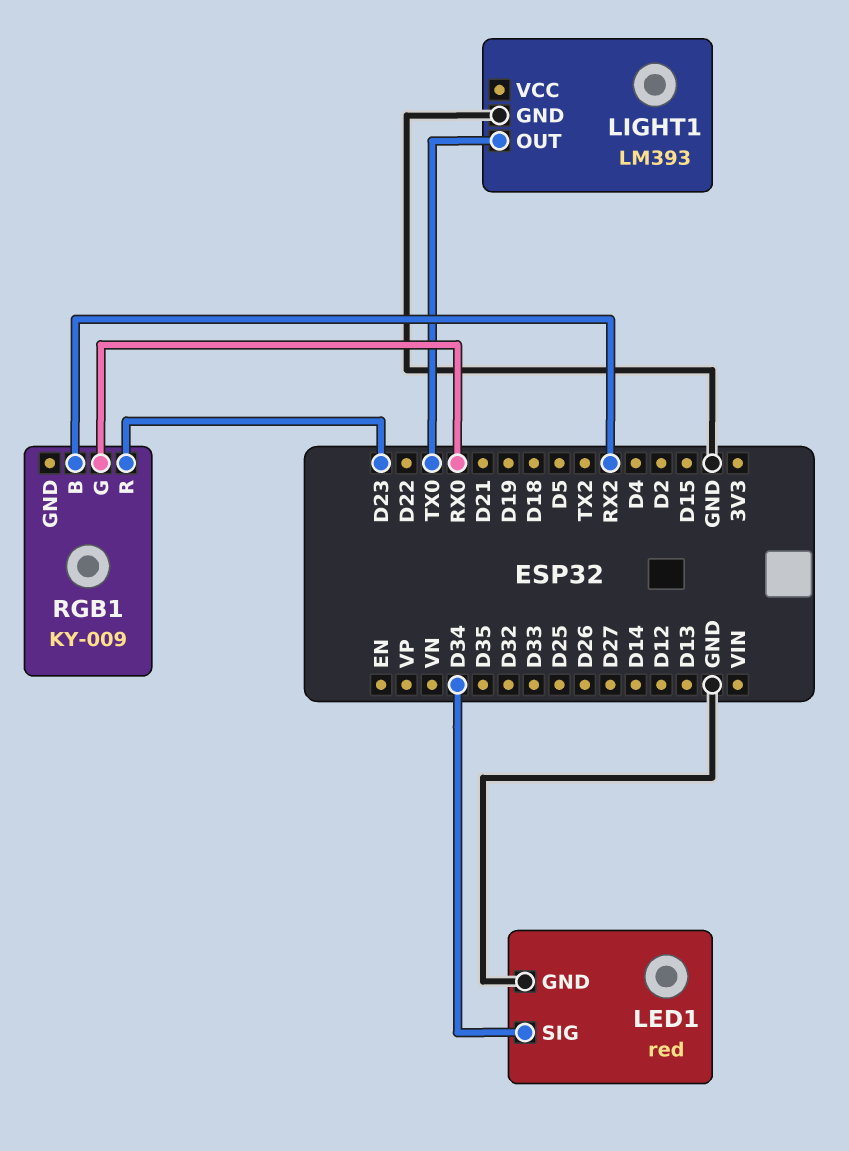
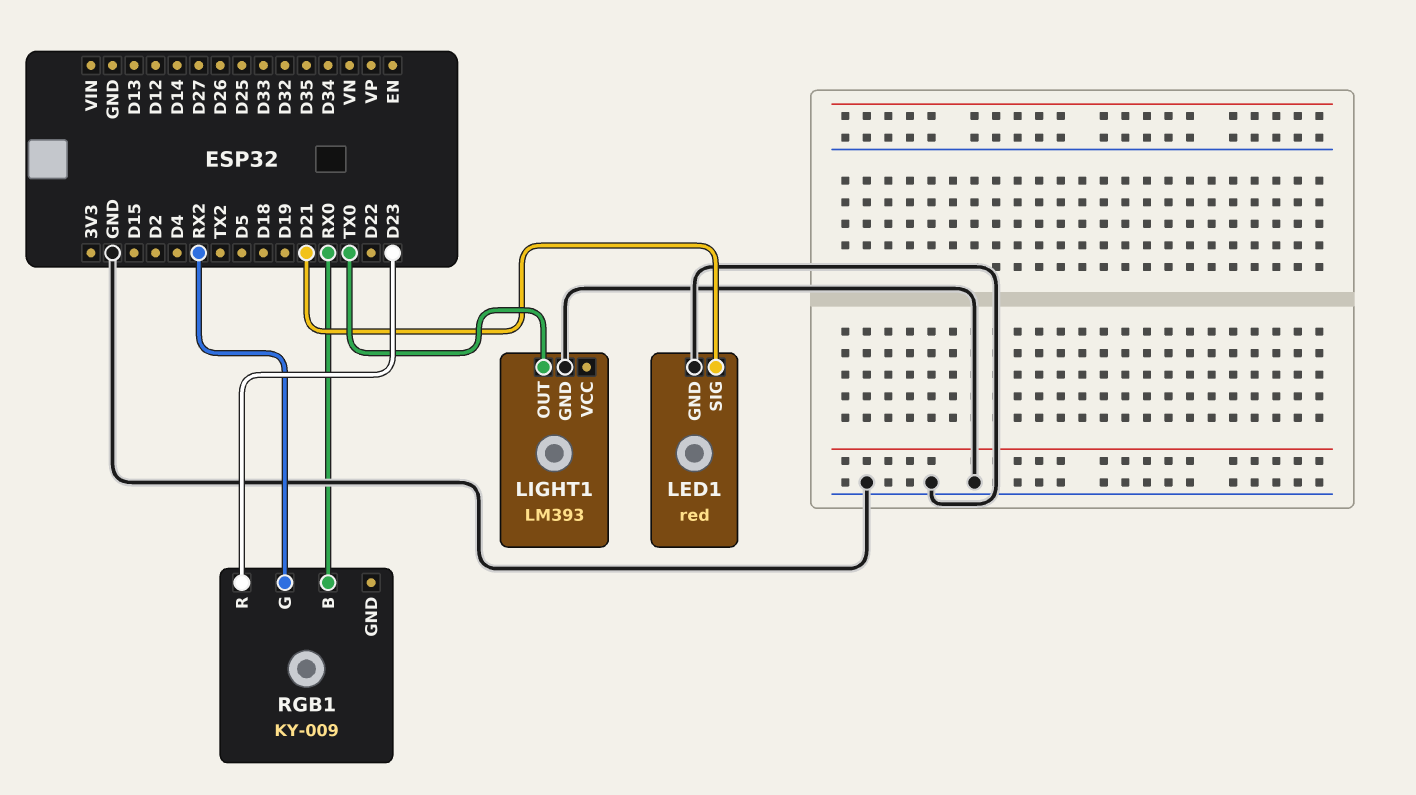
LED1 pin SIG: D34 -> D21
RGB1 pin B: RX2 -> RX0
RGB1 pin G: RX0 -> RX2

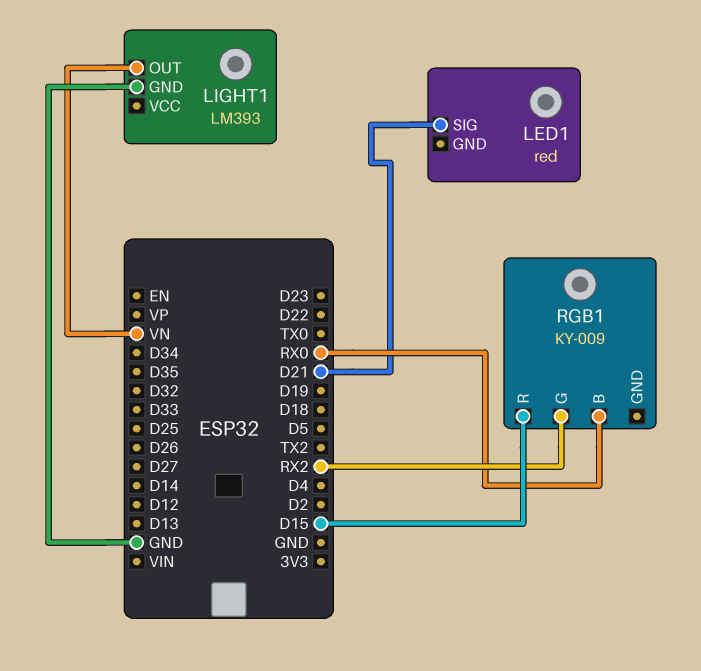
LED1 pin GND: GND -> none
LIGHT1 pin OUT: TX0 -> VN
RGB1 pin R: D23 -> D15

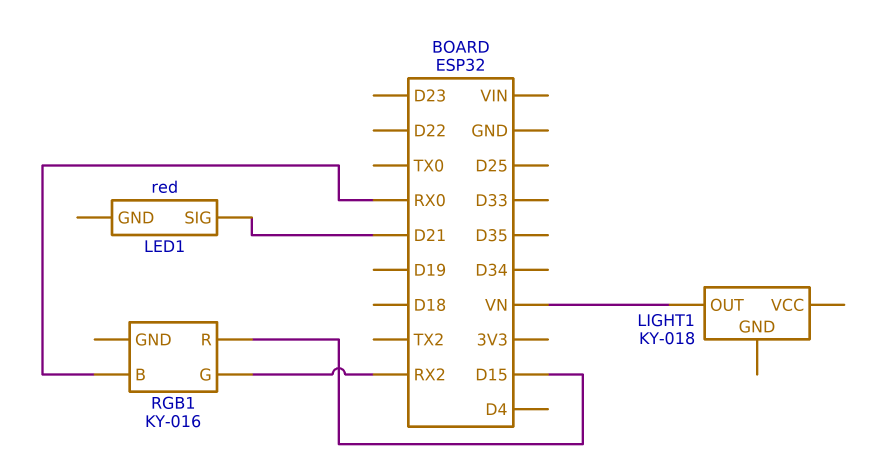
LIGHT1: LM393 -> KY-018
LIGHT1 pin GND: GND -> none
RGB1: KY-009 -> KY-016

